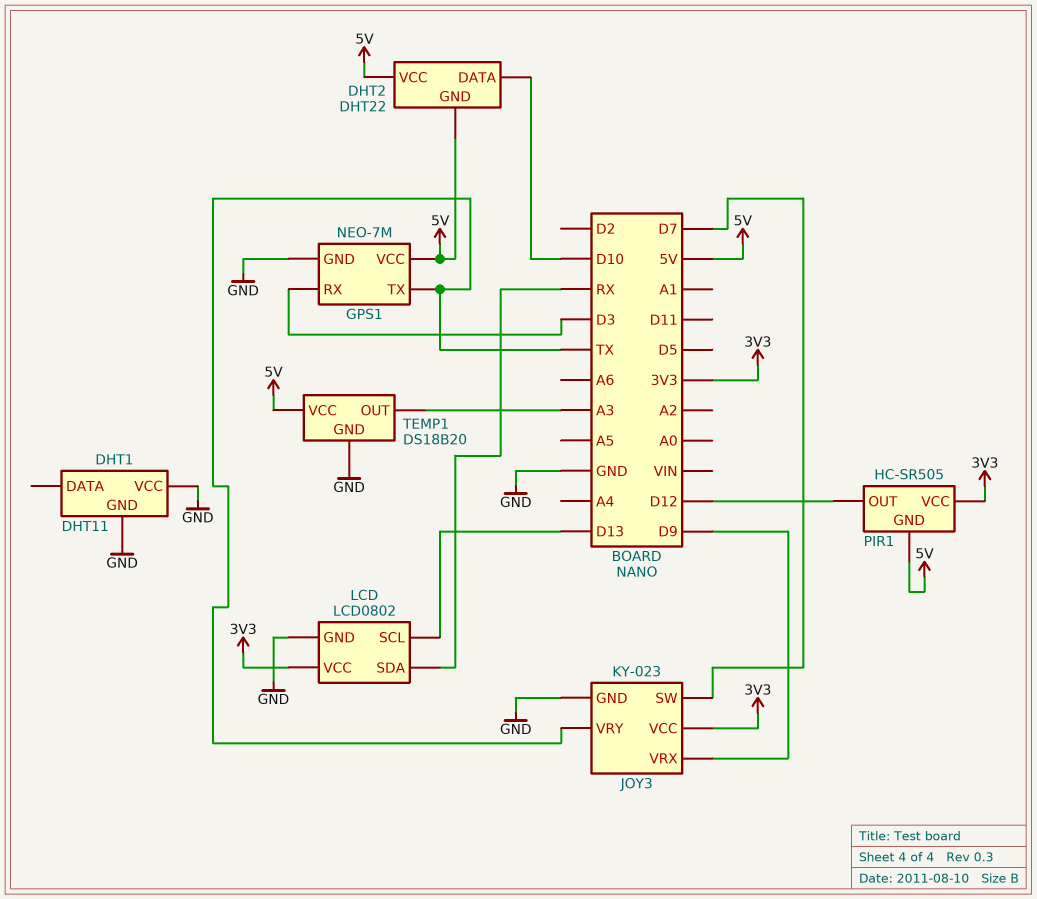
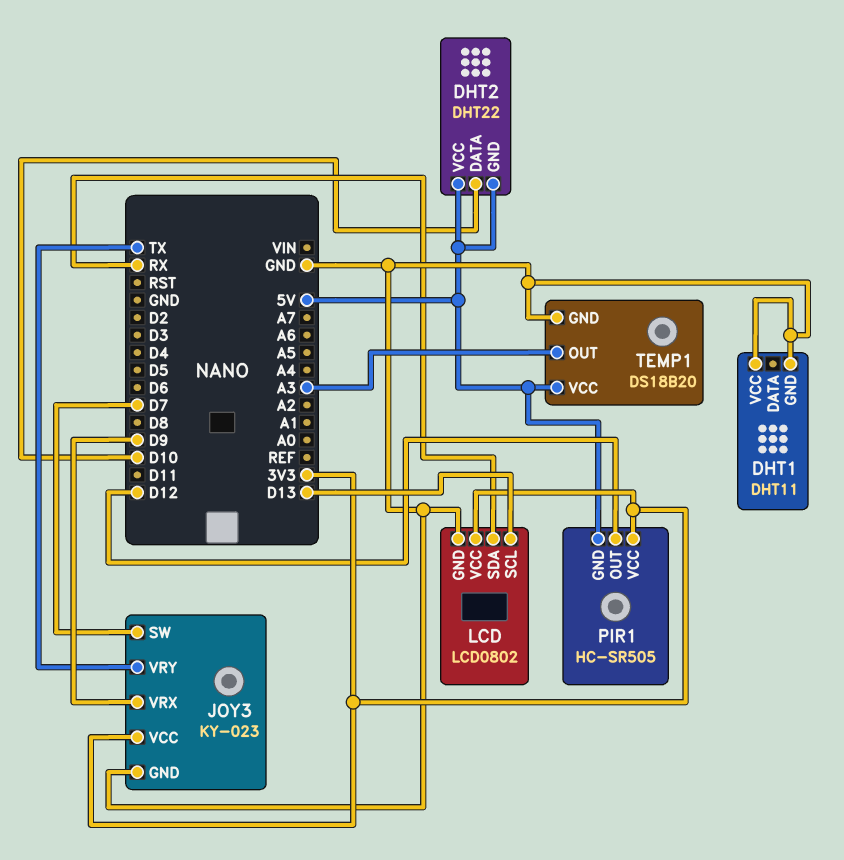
GPS1: NEO-7M -> none
GPS1 pin GND: GND -> none
GPS1 pin RX: D3 -> none
GPS1 pin TX: TX -> none
GPS1 pin VCC: 5V -> none

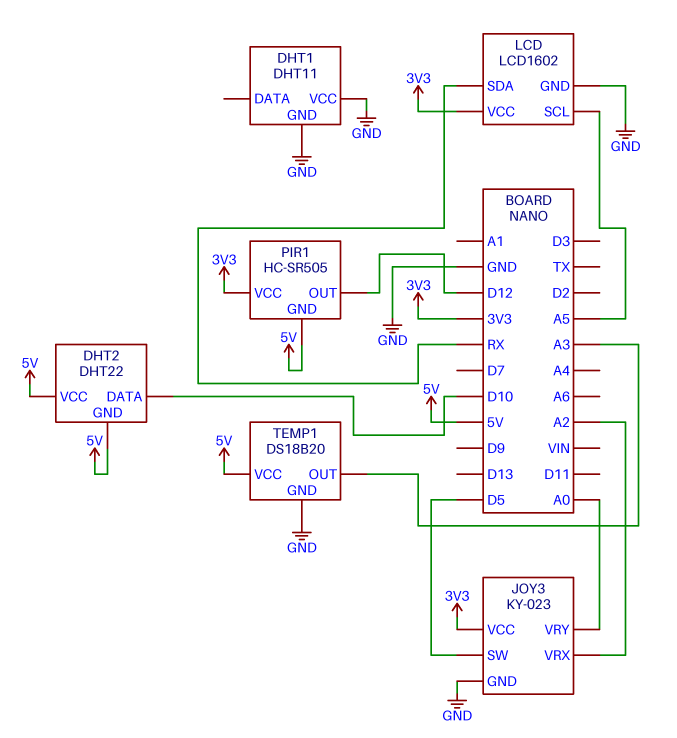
JOY3 pin SW: D7 -> D5
JOY3 pin VRX: D9 -> A2
JOY3 pin VRY: TX -> A0
LCD: LCD0802 -> LCD1602
LCD pin SCL: D13 -> A5

